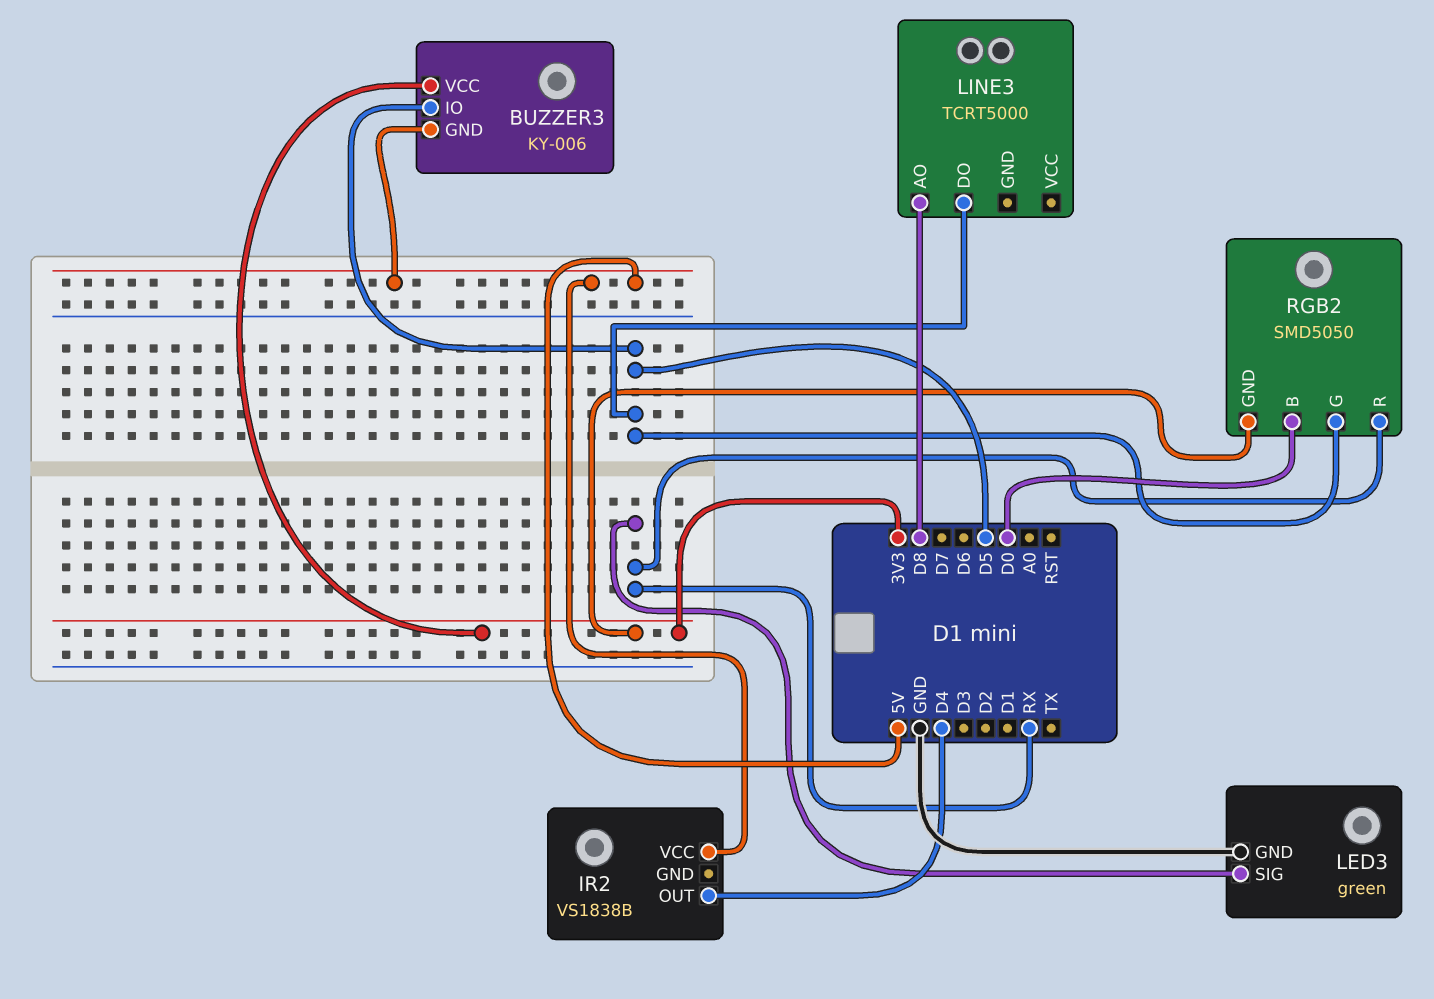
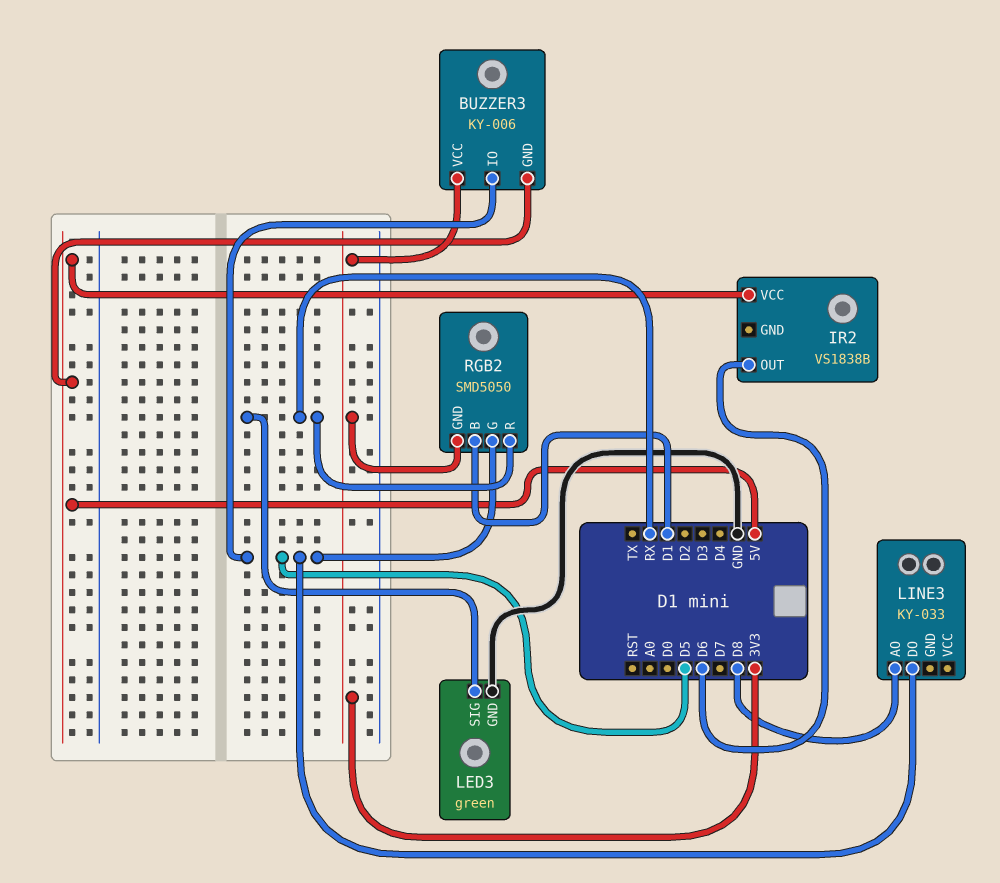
IR2 pin OUT: D4 -> D6
LINE3: TCRT5000 -> KY-033
RGB2 pin B: D0 -> D1

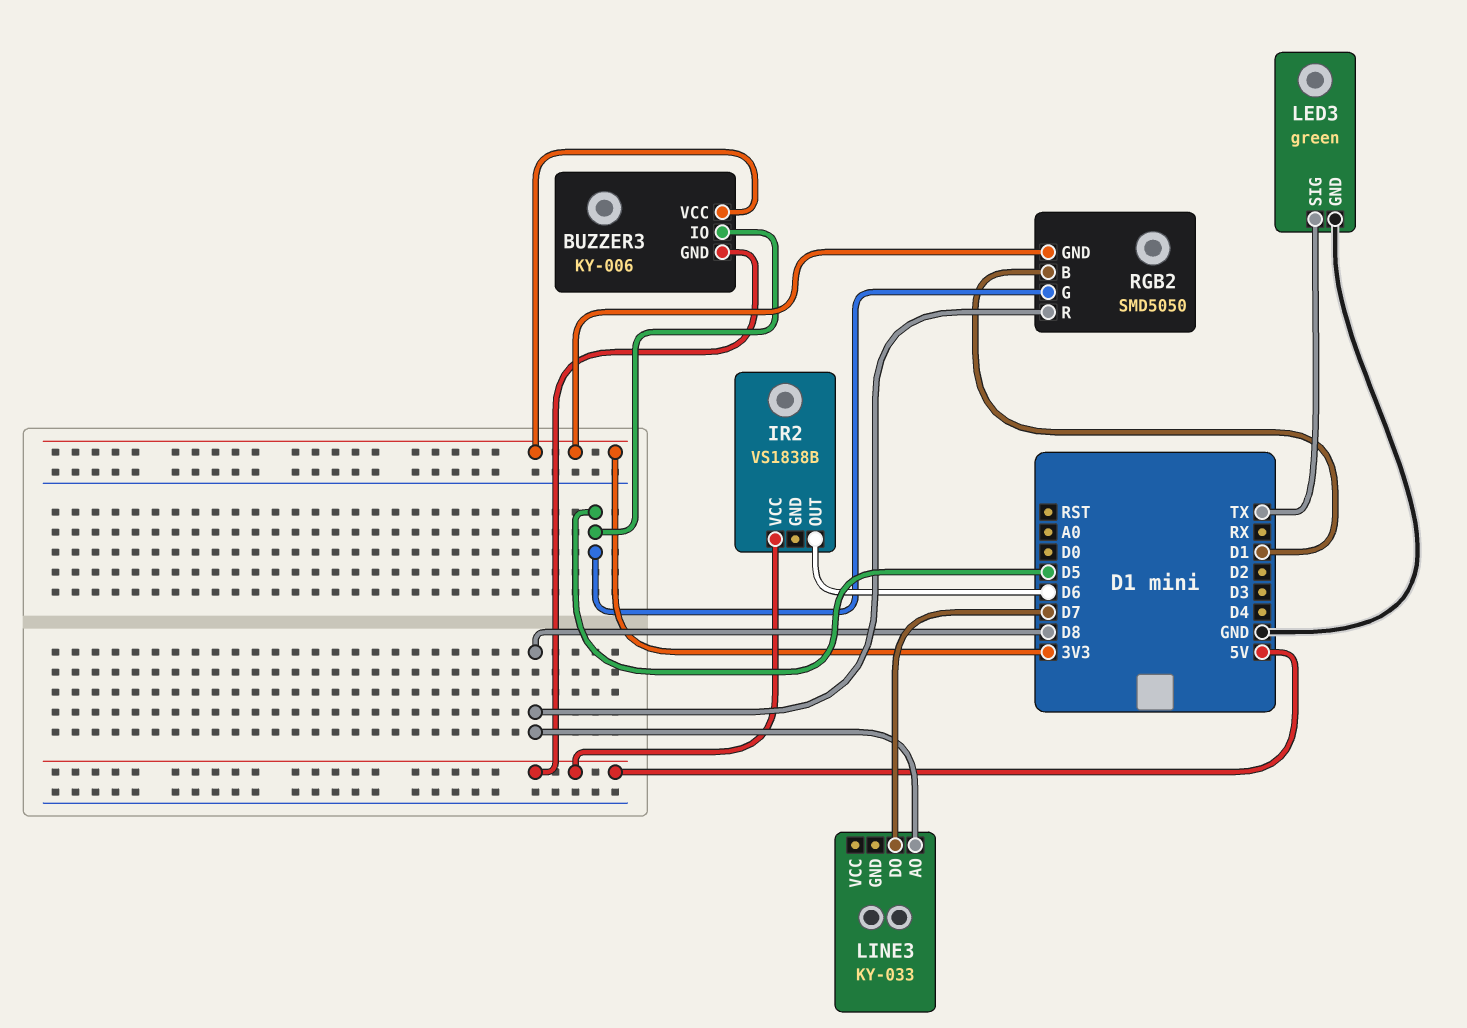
LED3 pin SIG: RX -> TX
LINE3 pin DO: D5 -> D7
RGB2 pin R: RX -> D8

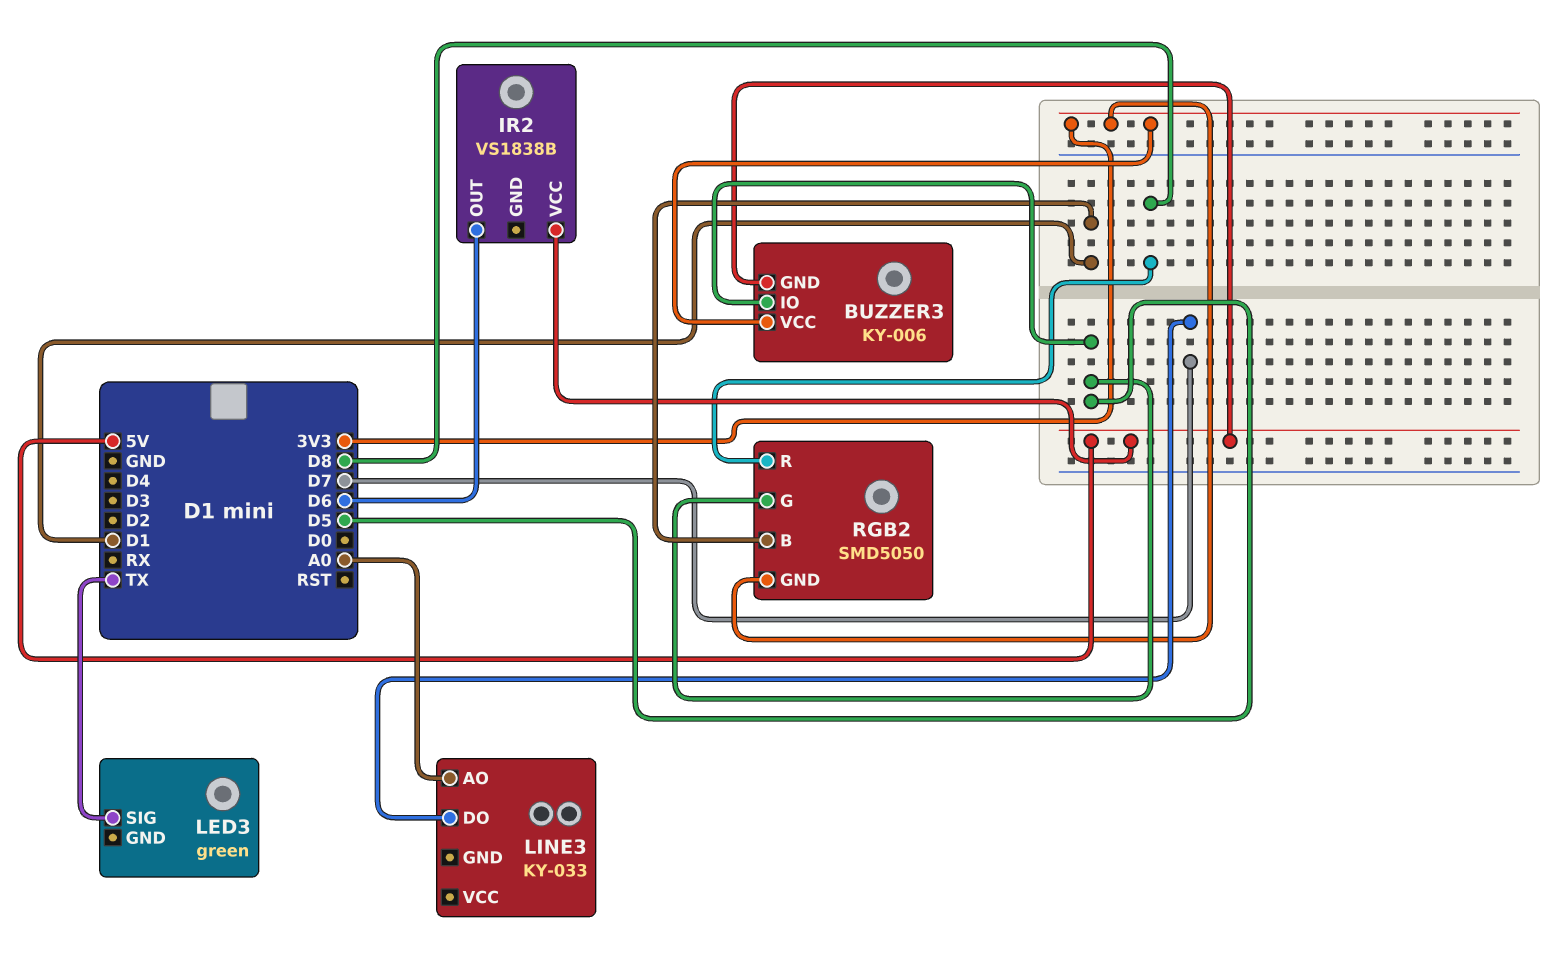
LED3 pin GND: GND -> none
LINE3 pin AO: D8 -> A0

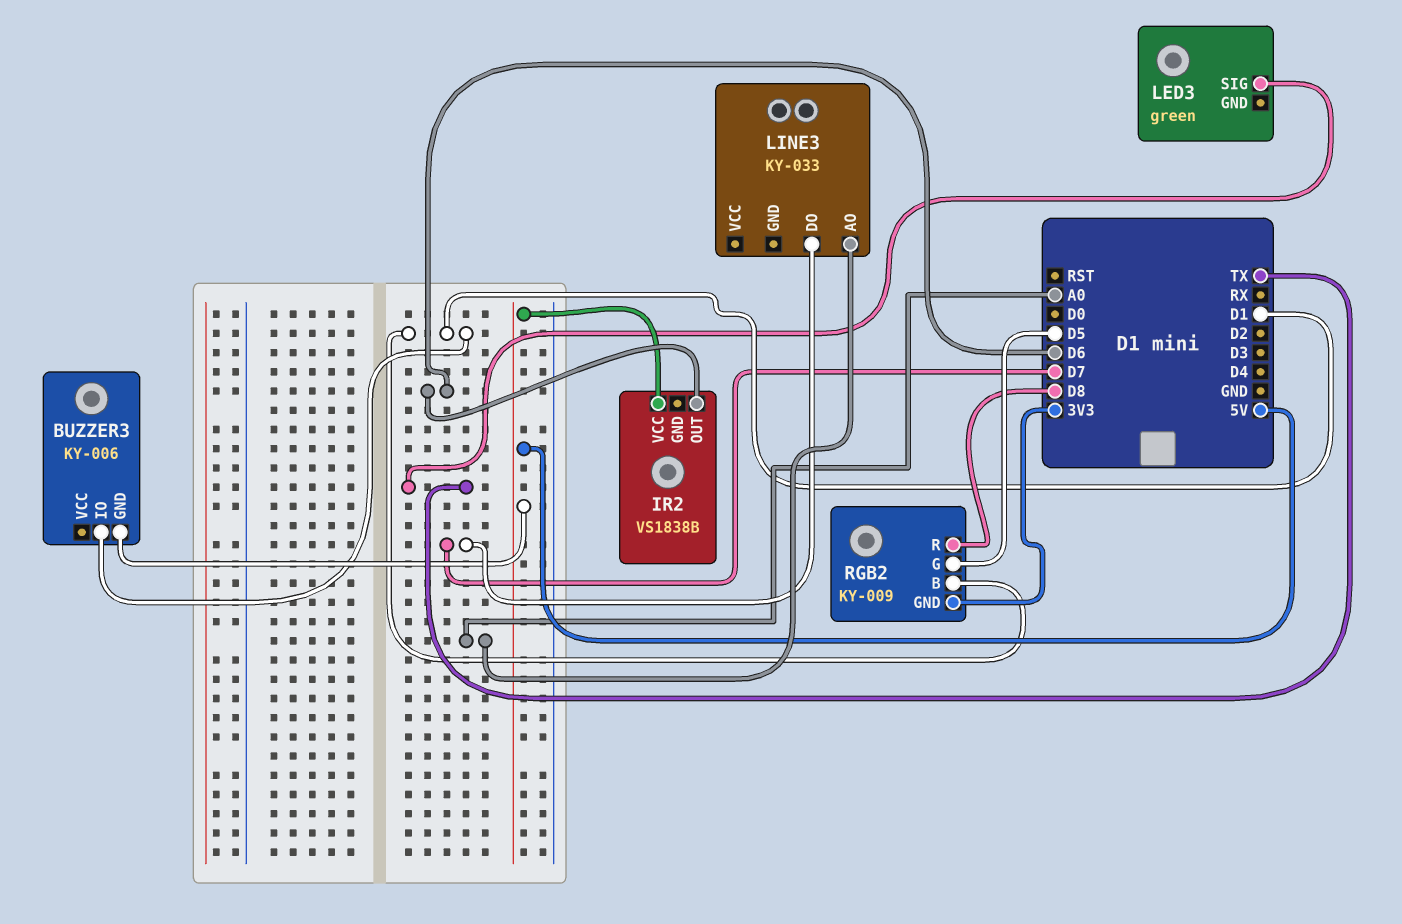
BUZZER3 pin IO: D5 -> D1
BUZZER3 pin VCC: 3V3 -> none
RGB2: SMD5050 -> KY-009

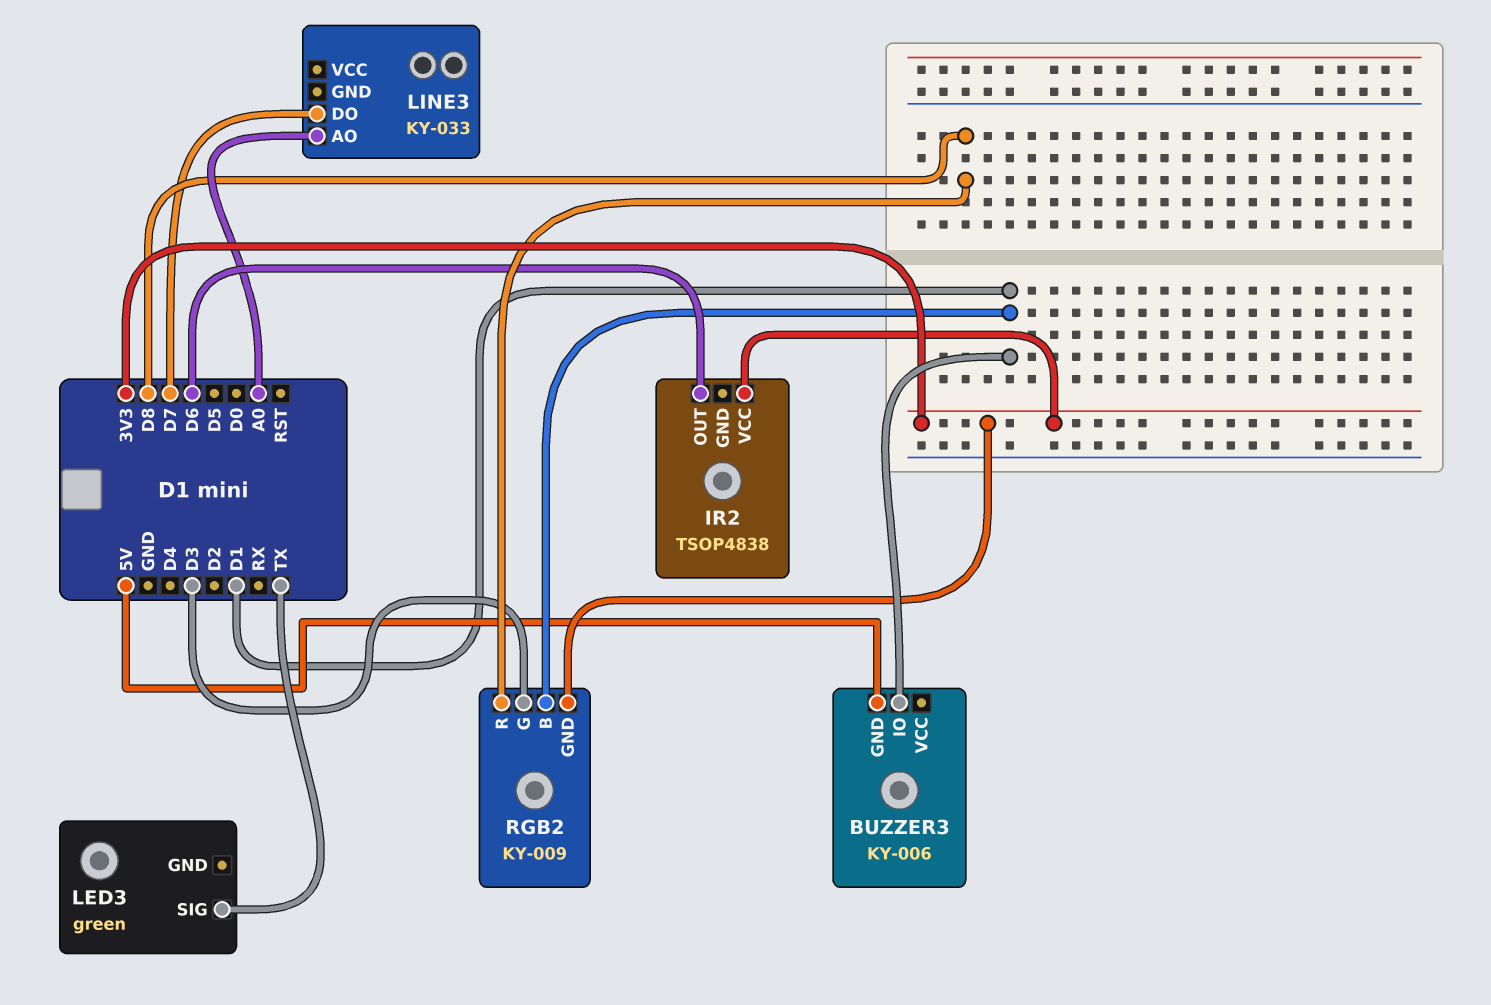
IR2: VS1838B -> TSOP4838
IR2 pin VCC: 5V -> 3V3
RGB2 pin G: D5 -> D3

